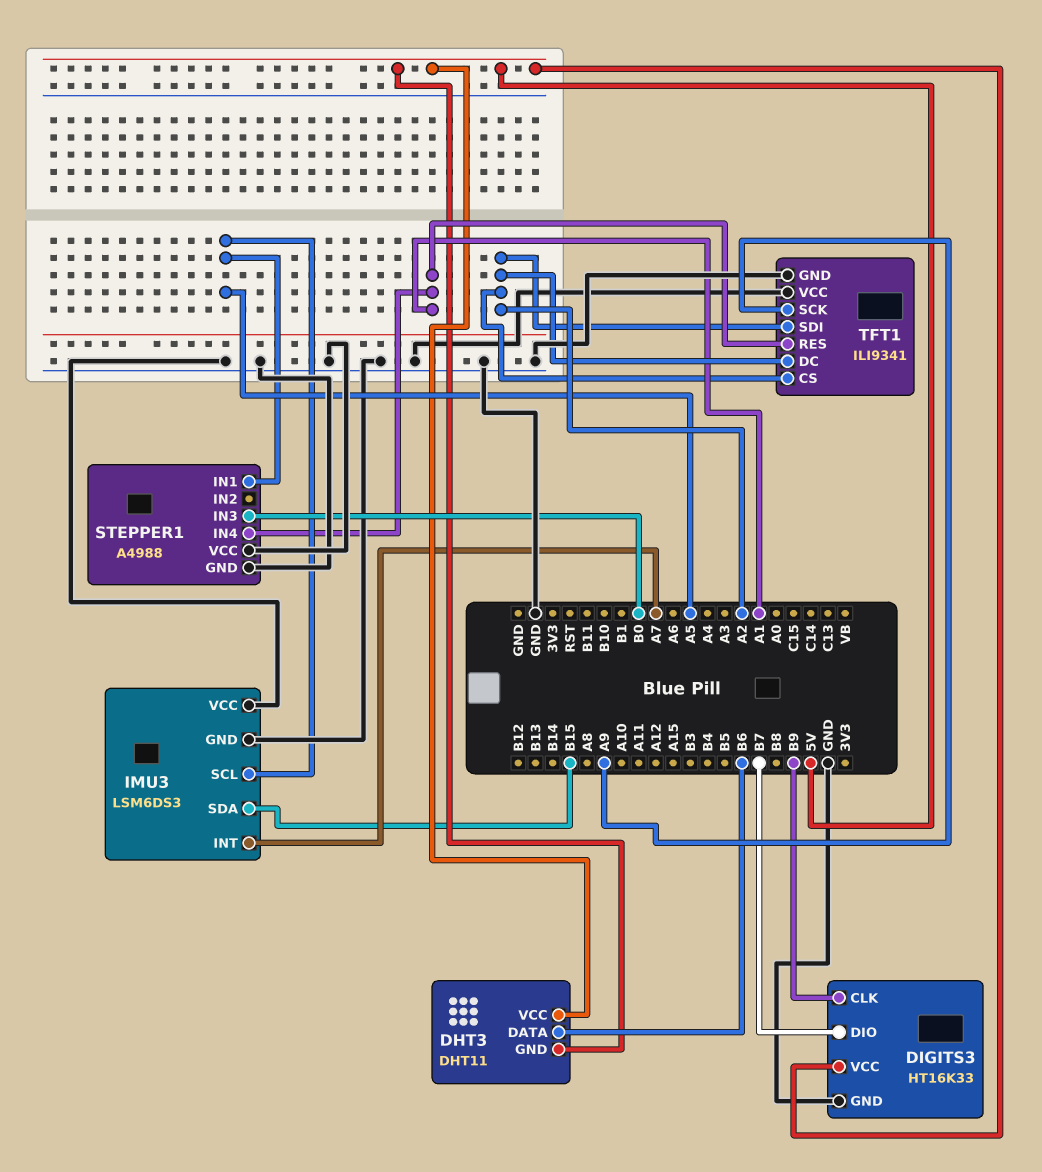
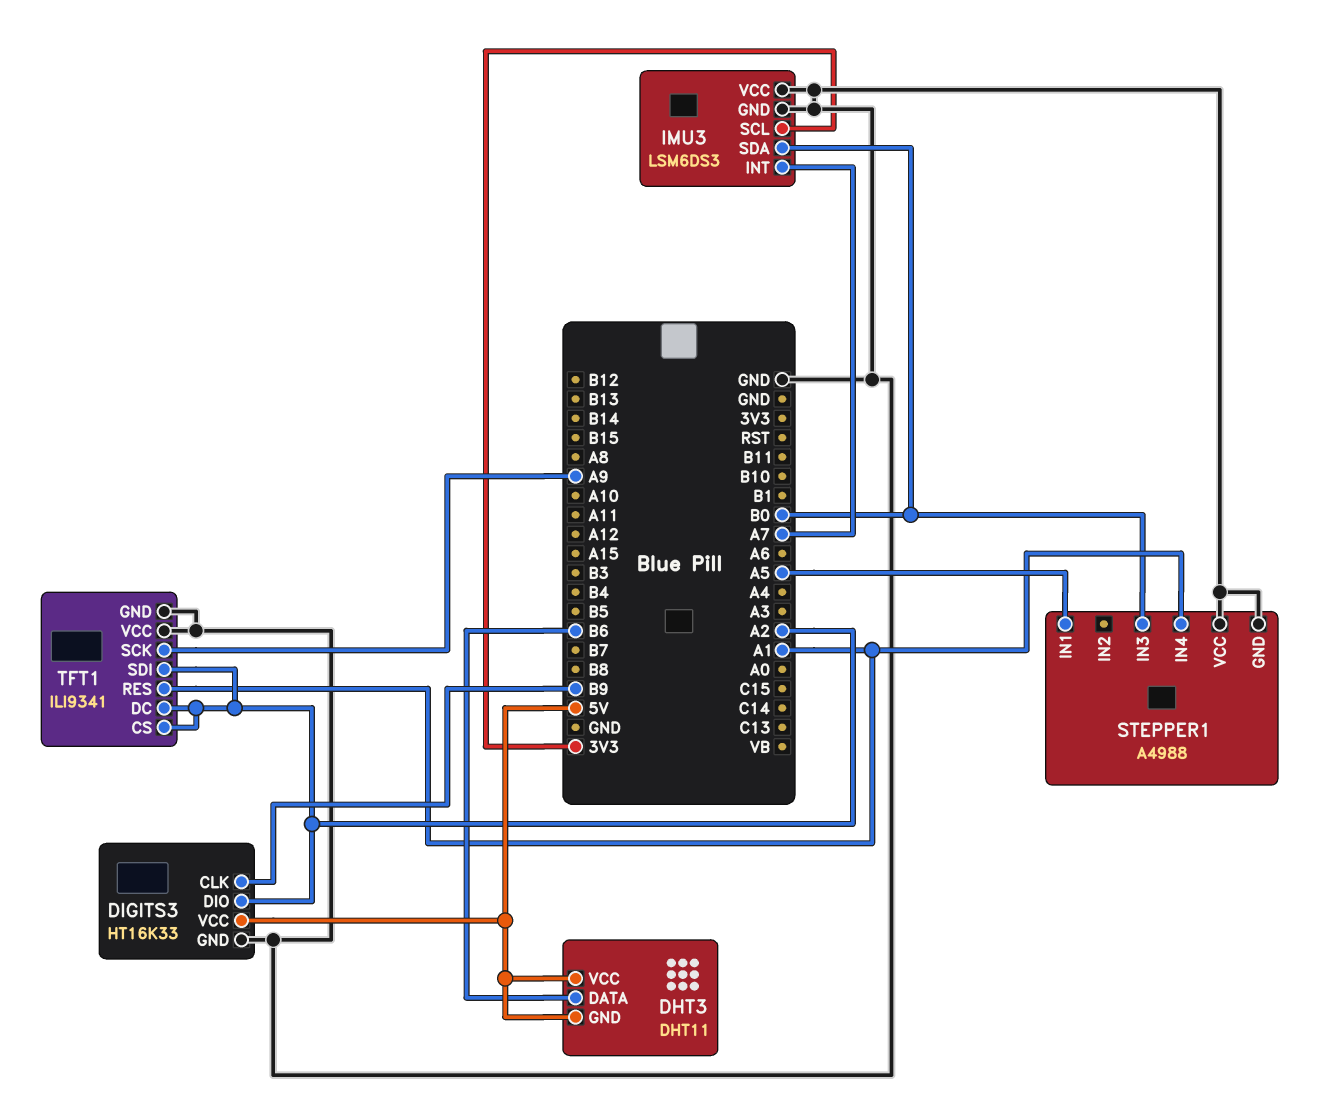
DIGITS3 pin DIO: B7 -> A2
IMU3 pin SCL: A5 -> 3V3
IMU3 pin SDA: B15 -> B0

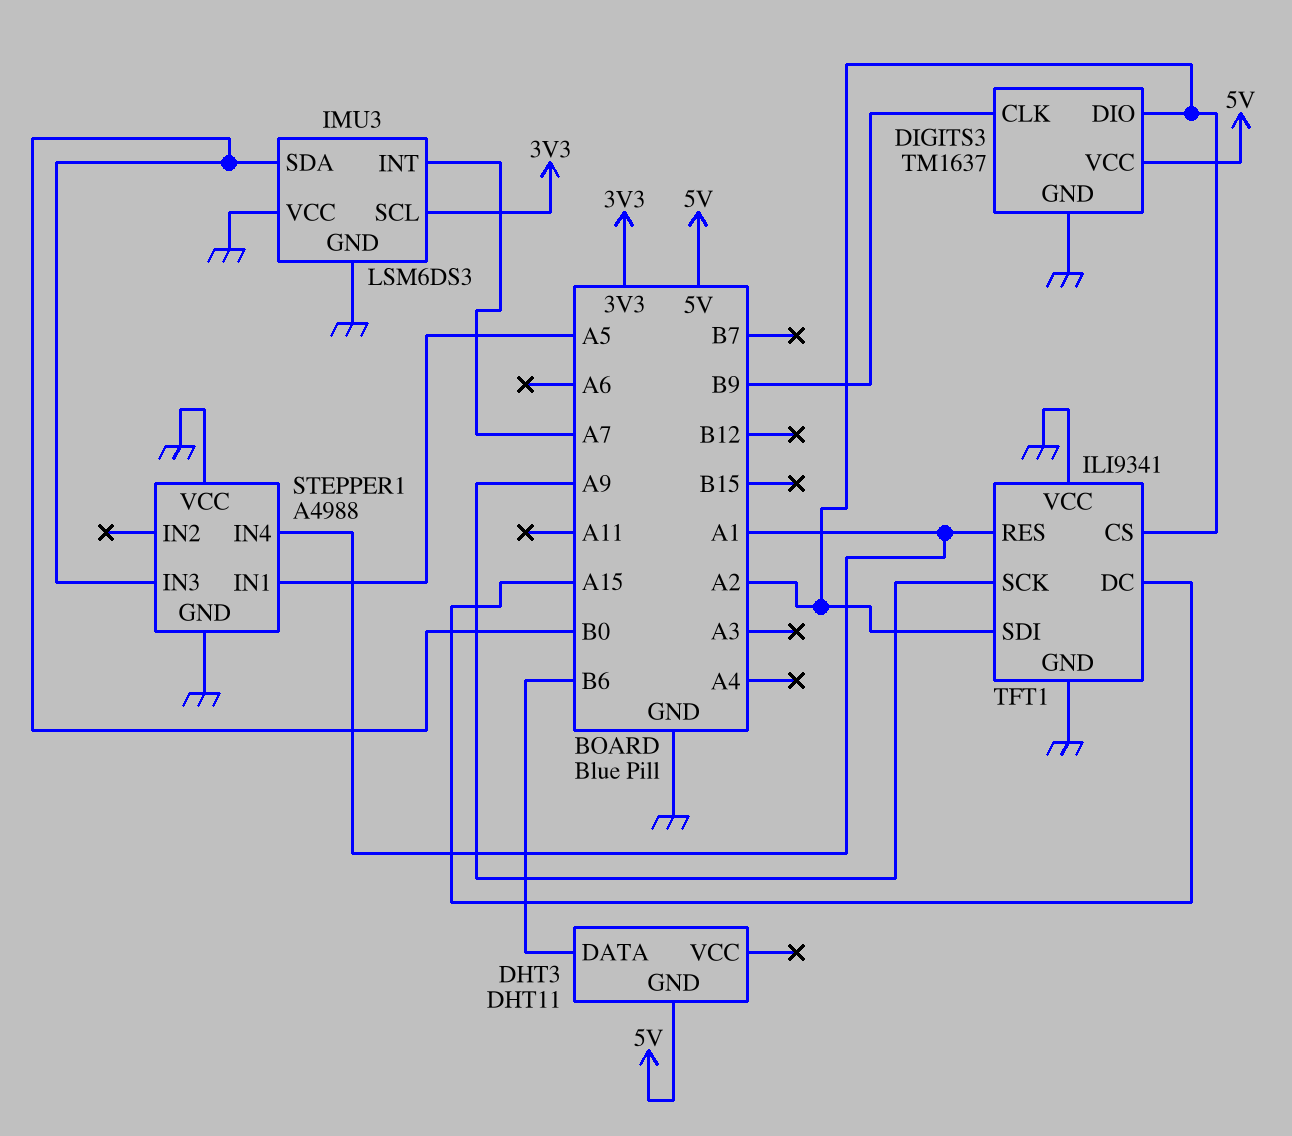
DHT3 pin VCC: 5V -> none
DIGITS3: HT16K33 -> TM1637
TFT1 pin DC: A2 -> A15

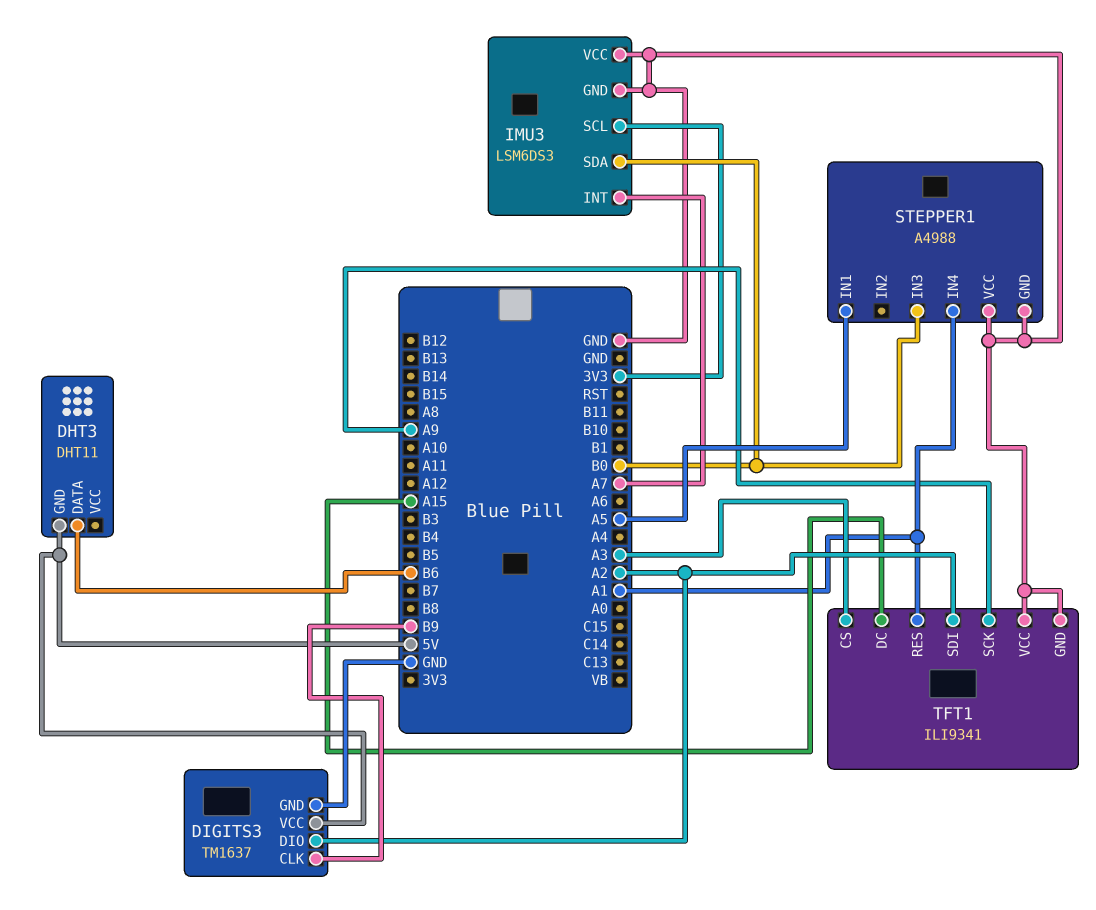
TFT1 pin CS: A2 -> A3

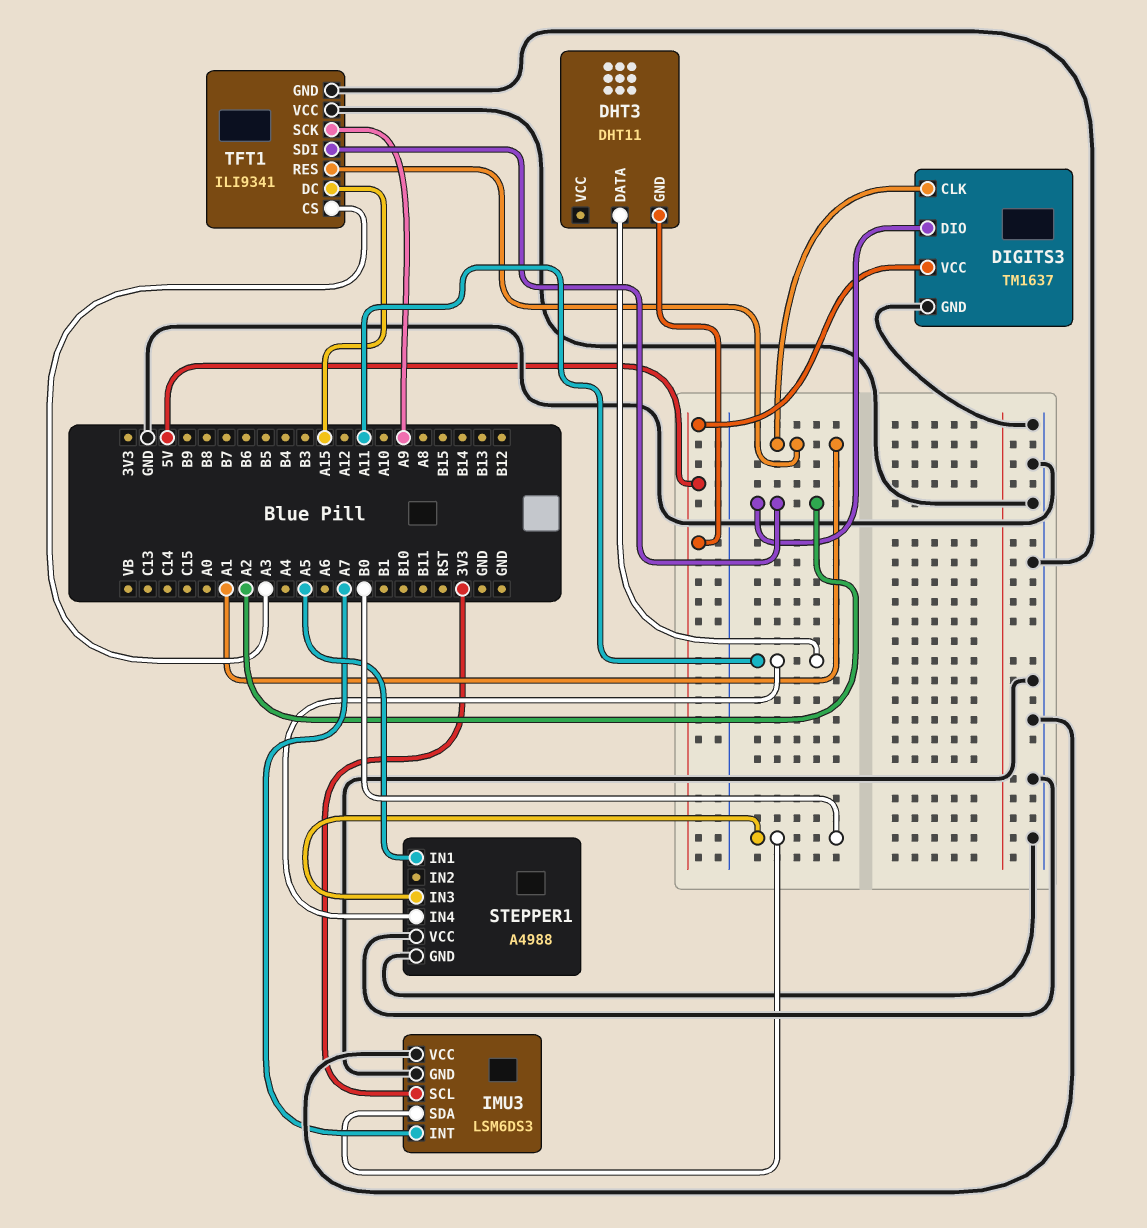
DHT3 pin DATA: B6 -> A11
DIGITS3 pin CLK: B9 -> A1
STEPPER1 pin IN4: A1 -> A11

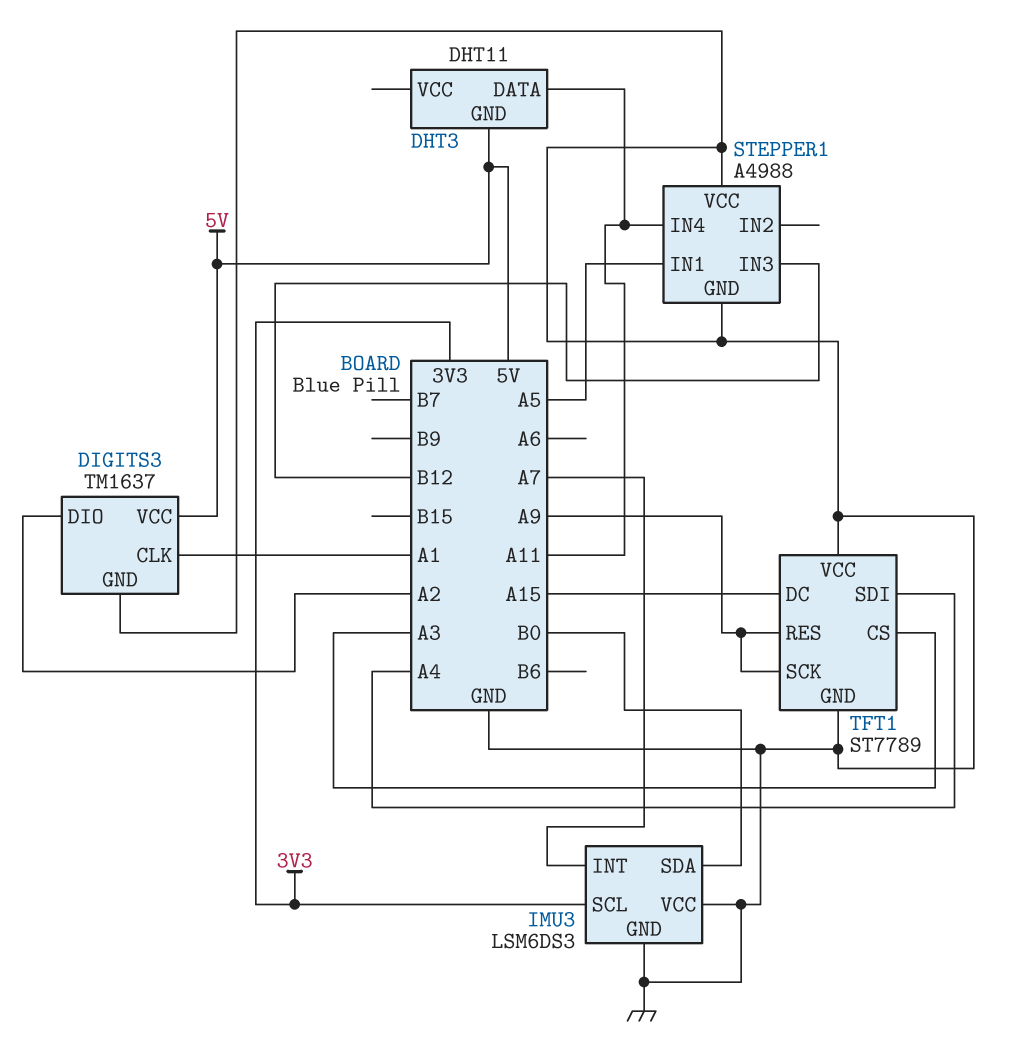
STEPPER1 pin IN3: B0 -> B12
TFT1: ILI9341 -> ST7789
TFT1 pin RES: A1 -> A9
TFT1 pin SDI: A2 -> A4

